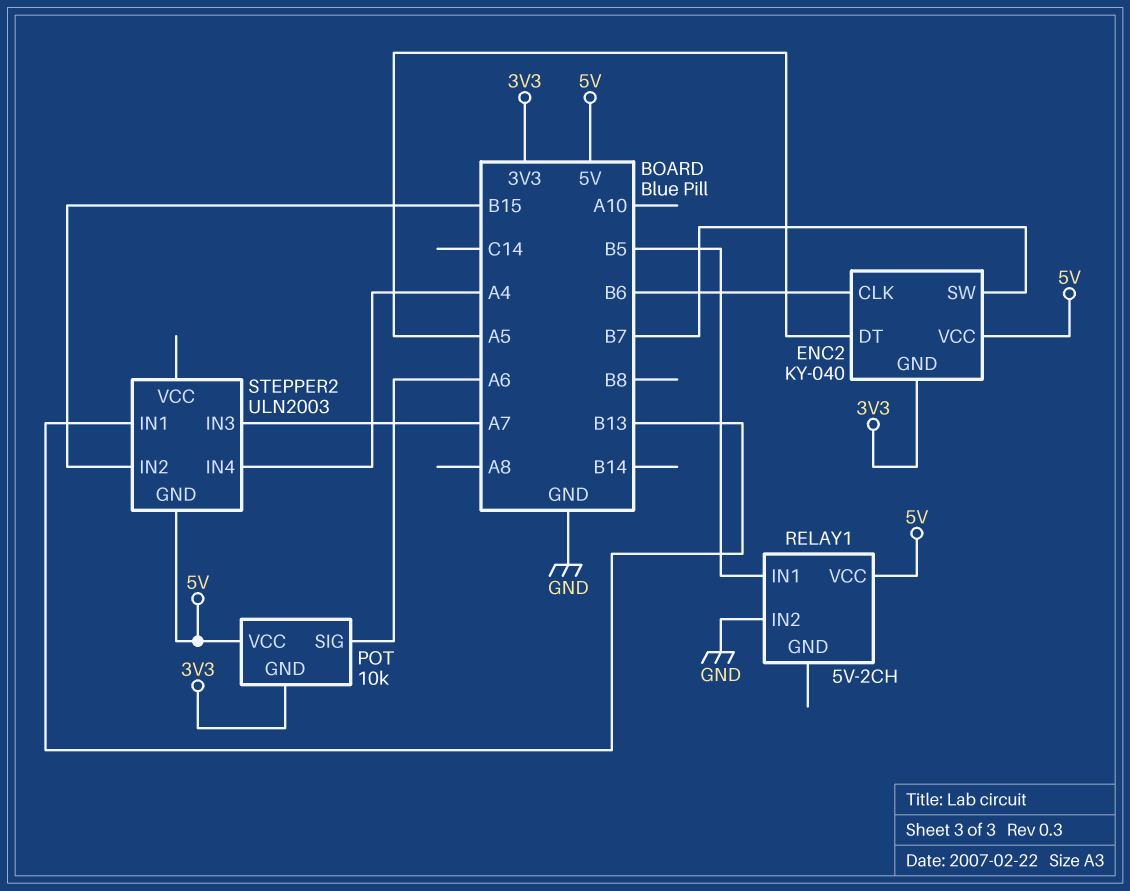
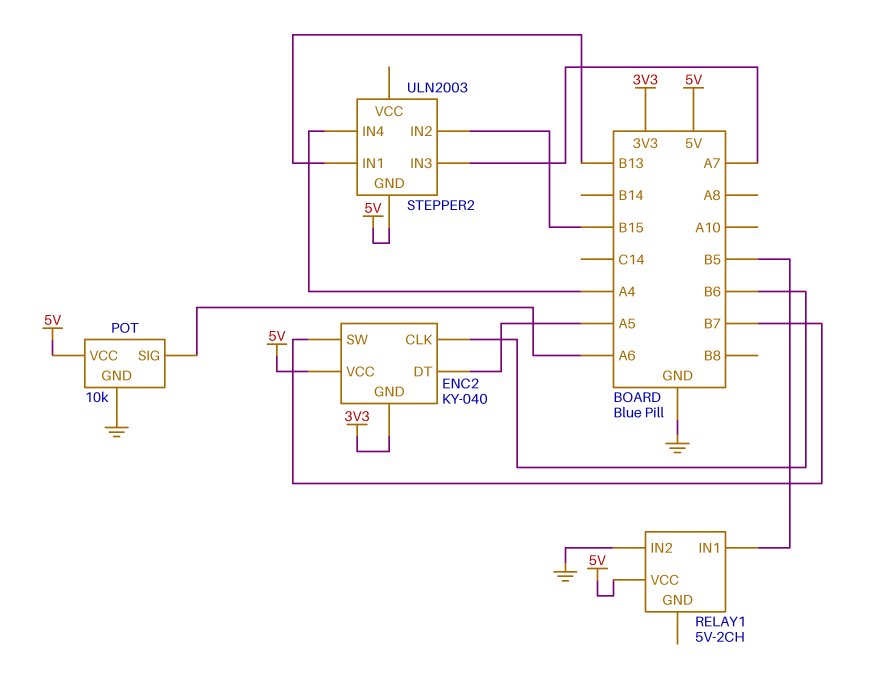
POT pin GND: 3V3 -> GND

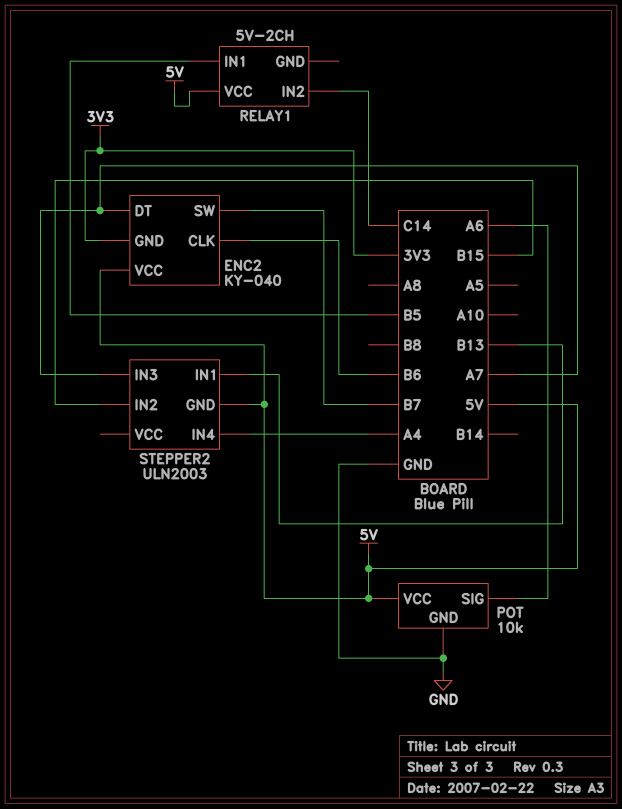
ENC2 pin DT: A5 -> A7
RELAY1 pin IN2: GND -> C14

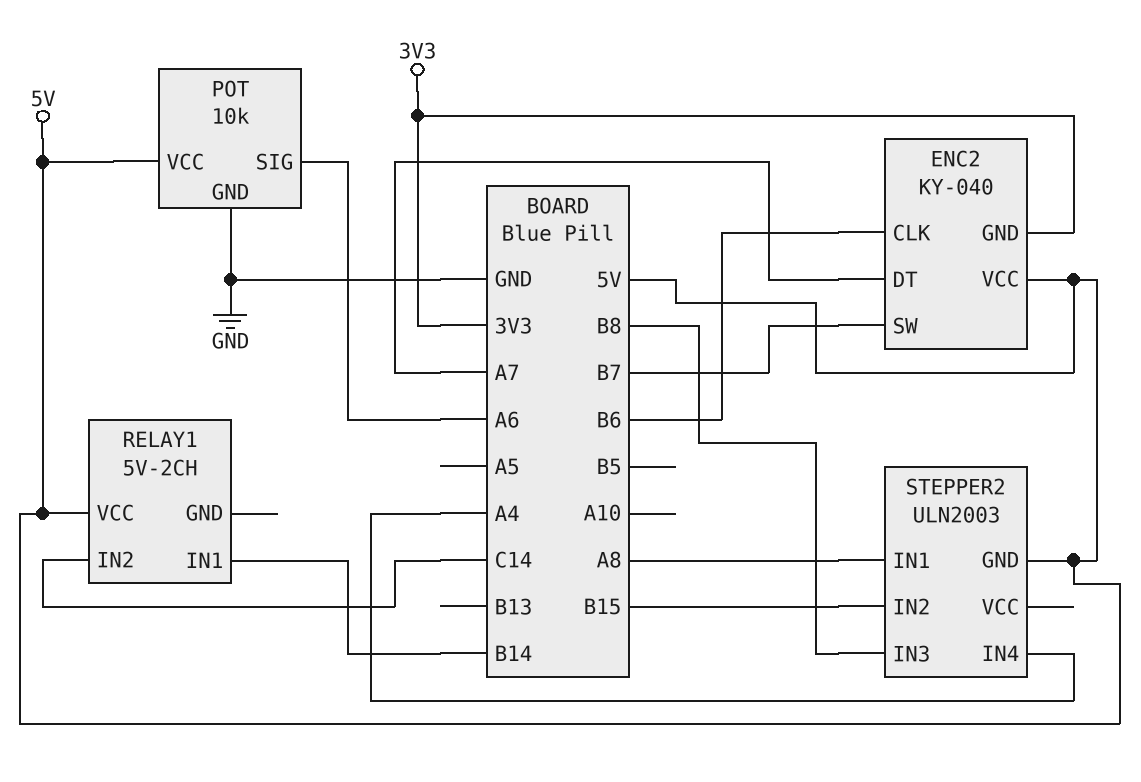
RELAY1 pin IN1: B5 -> B14
STEPPER2 pin IN1: B13 -> A8
STEPPER2 pin IN3: A7 -> B8

